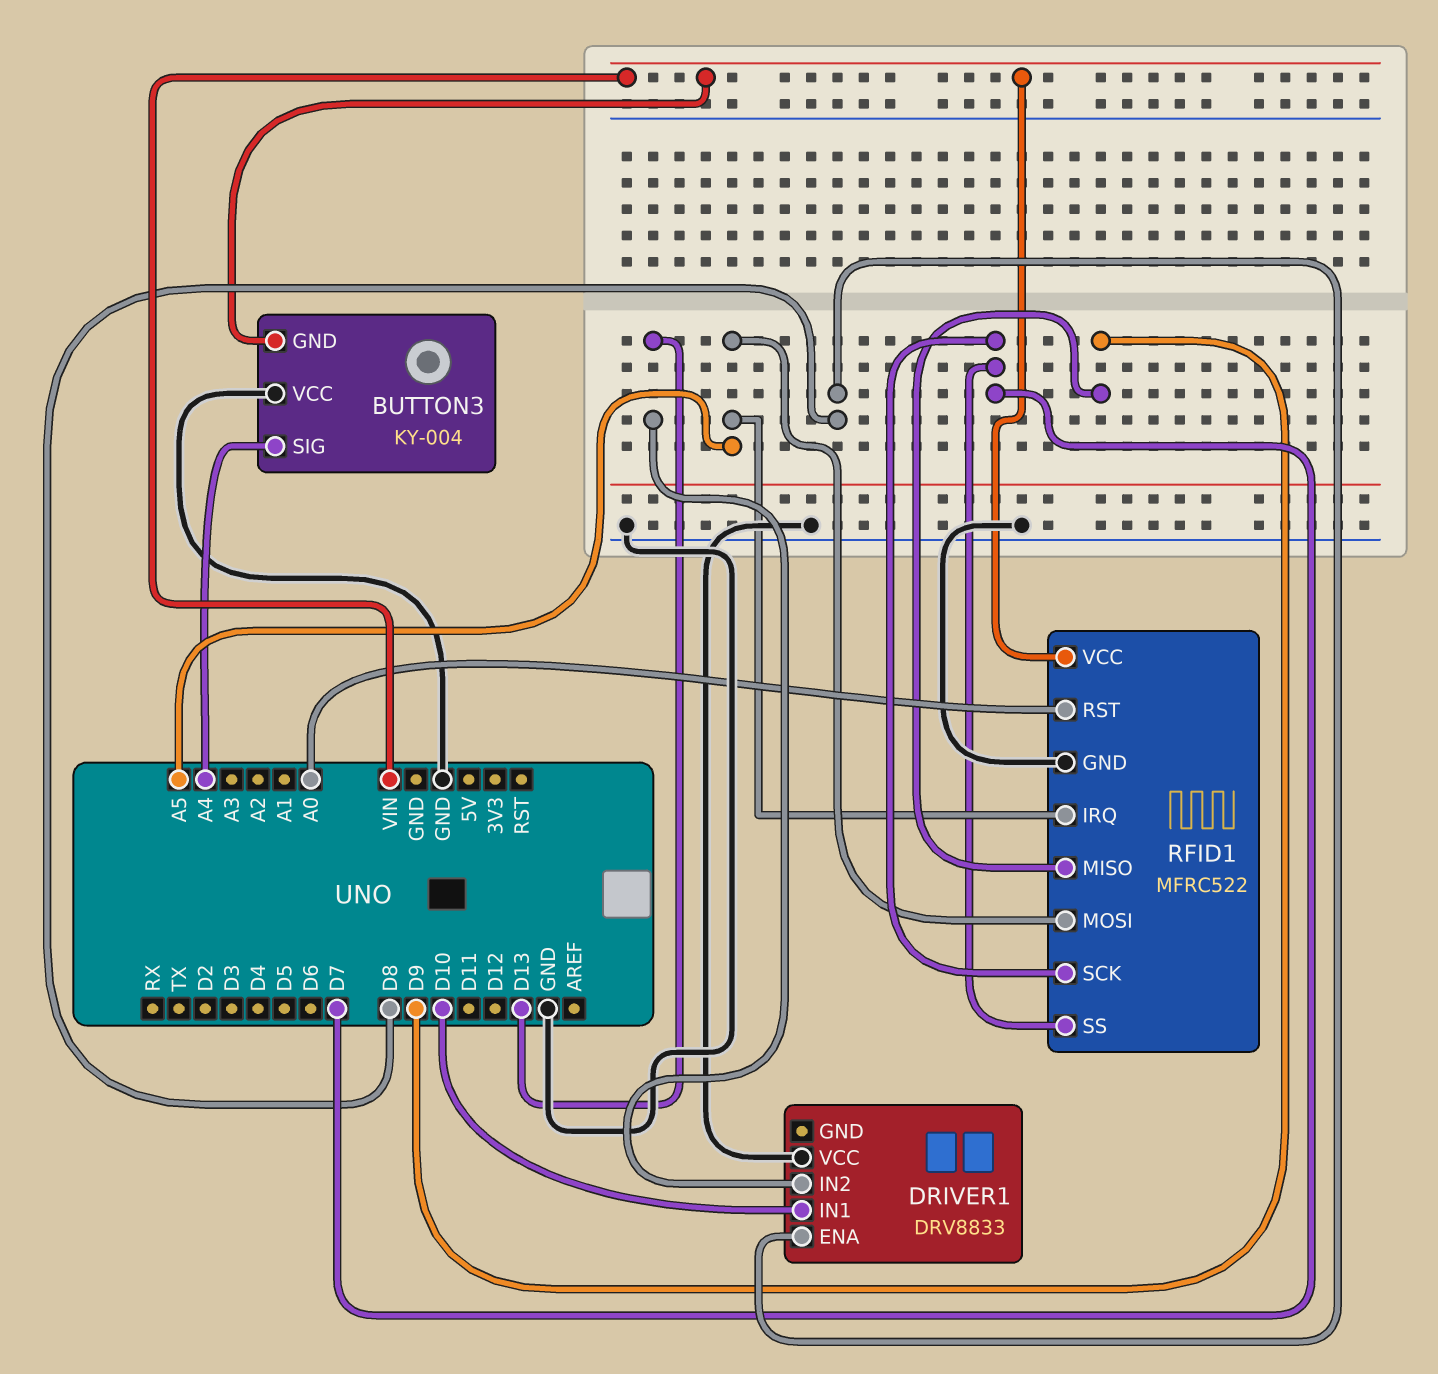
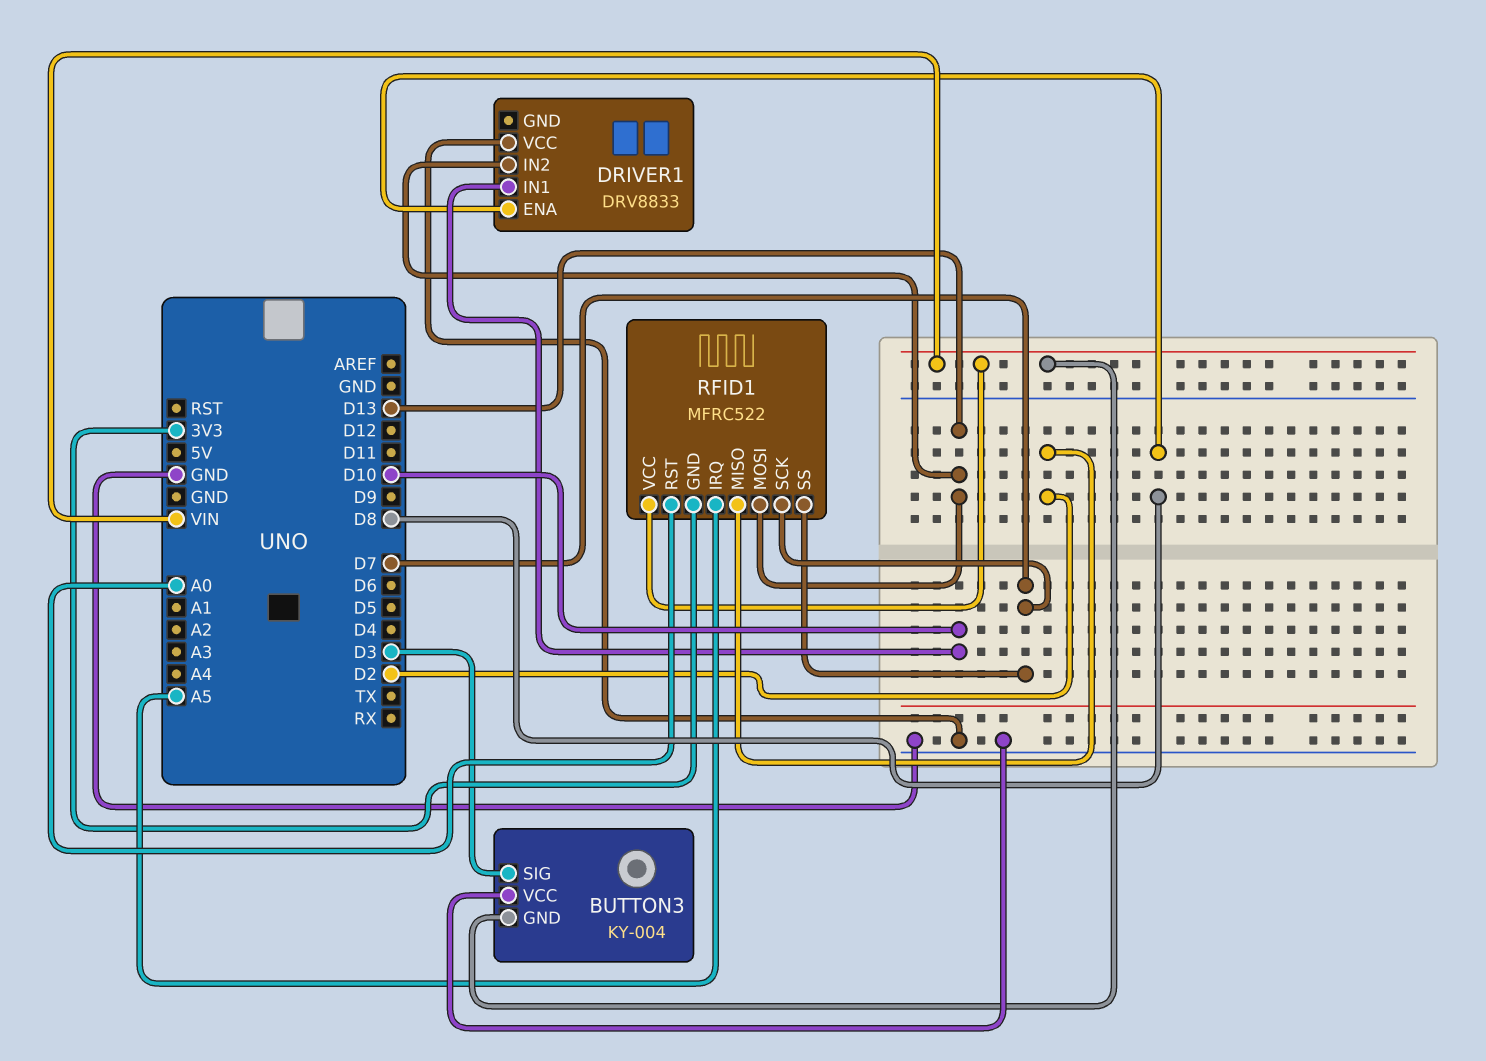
BUTTON3 pin SIG: A4 -> D3
RFID1 pin GND: GND -> 3V3
RFID1 pin MISO: D9 -> D2
RFID1 pin MOSI: A5 -> D13

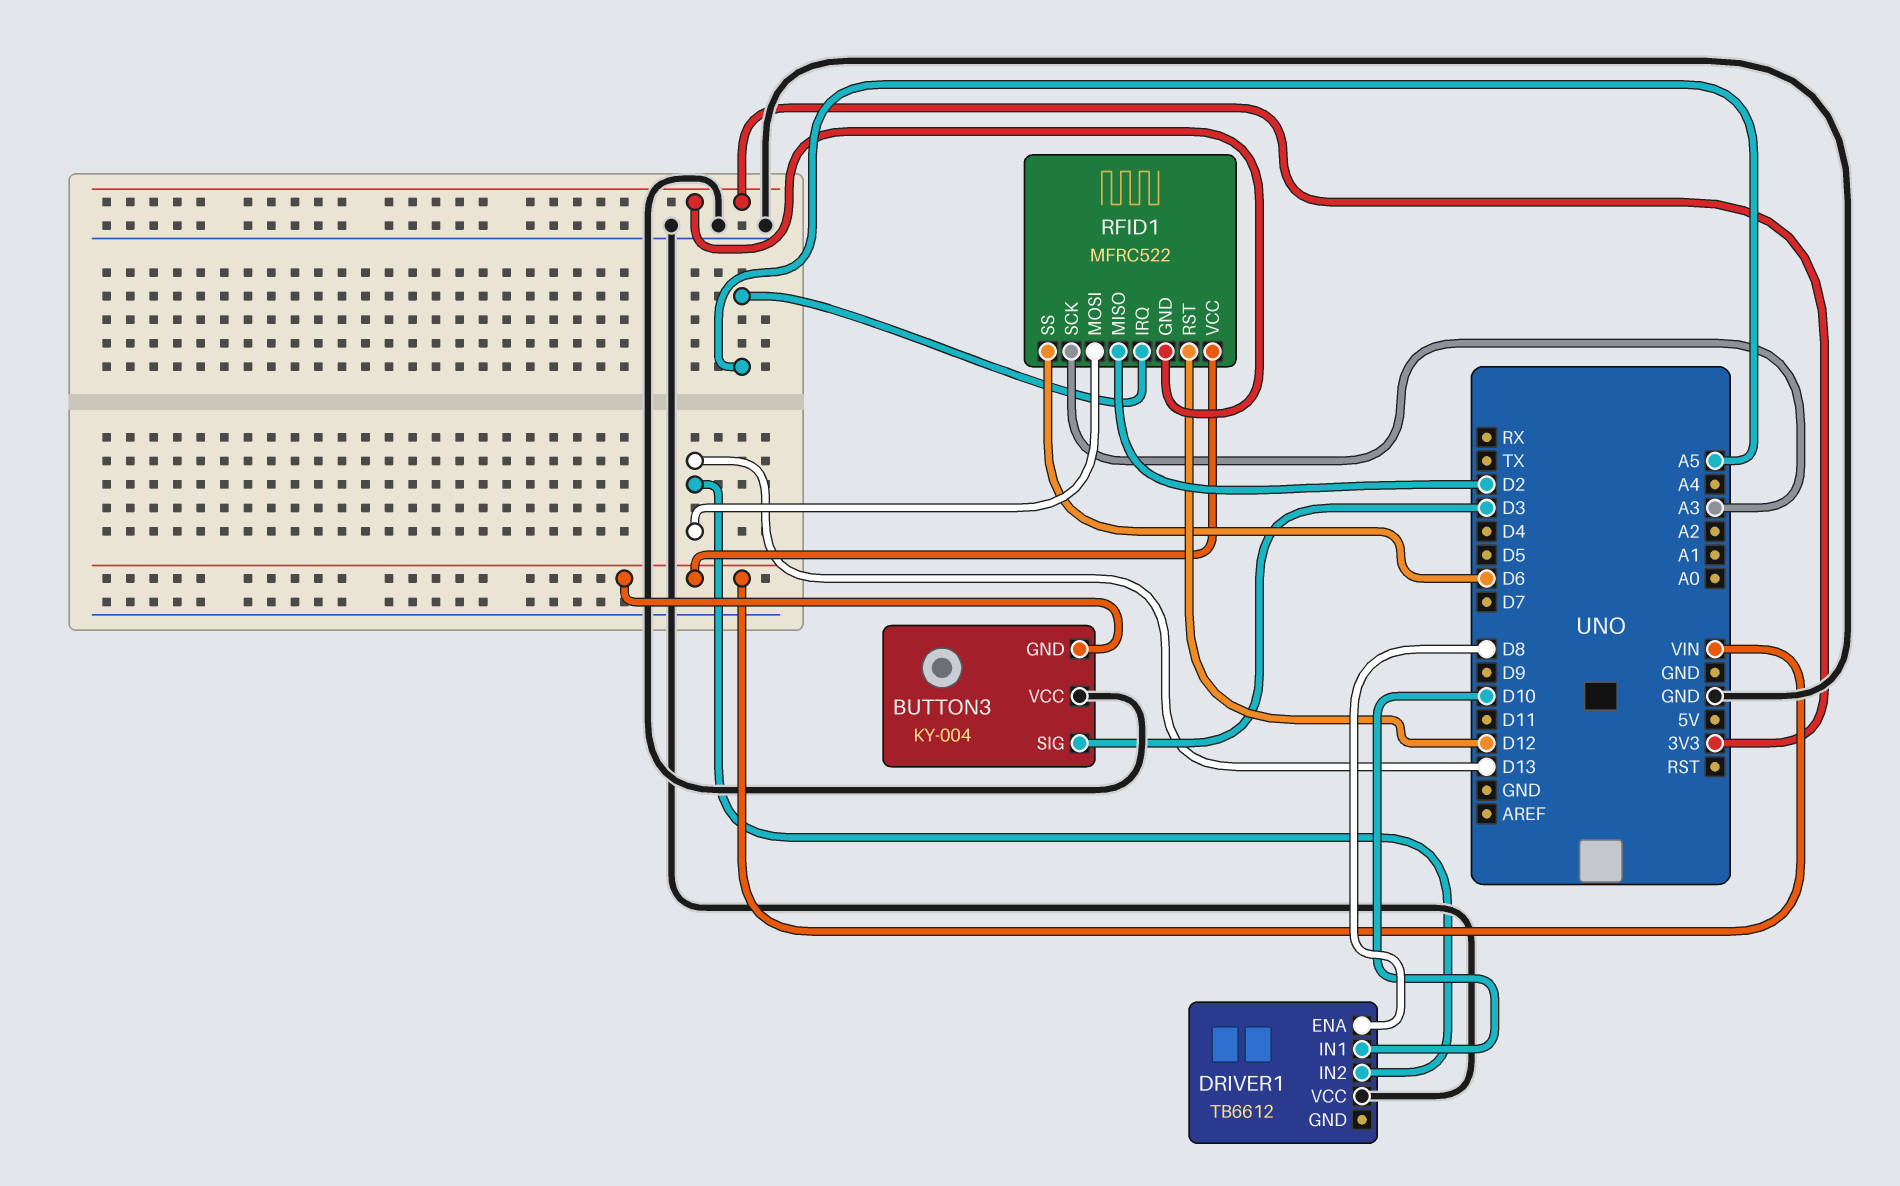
DRIVER1: DRV8833 -> TB6612
RFID1 pin RST: A0 -> D12
RFID1 pin SCK: D7 -> A3
RFID1 pin SS: D7 -> D6

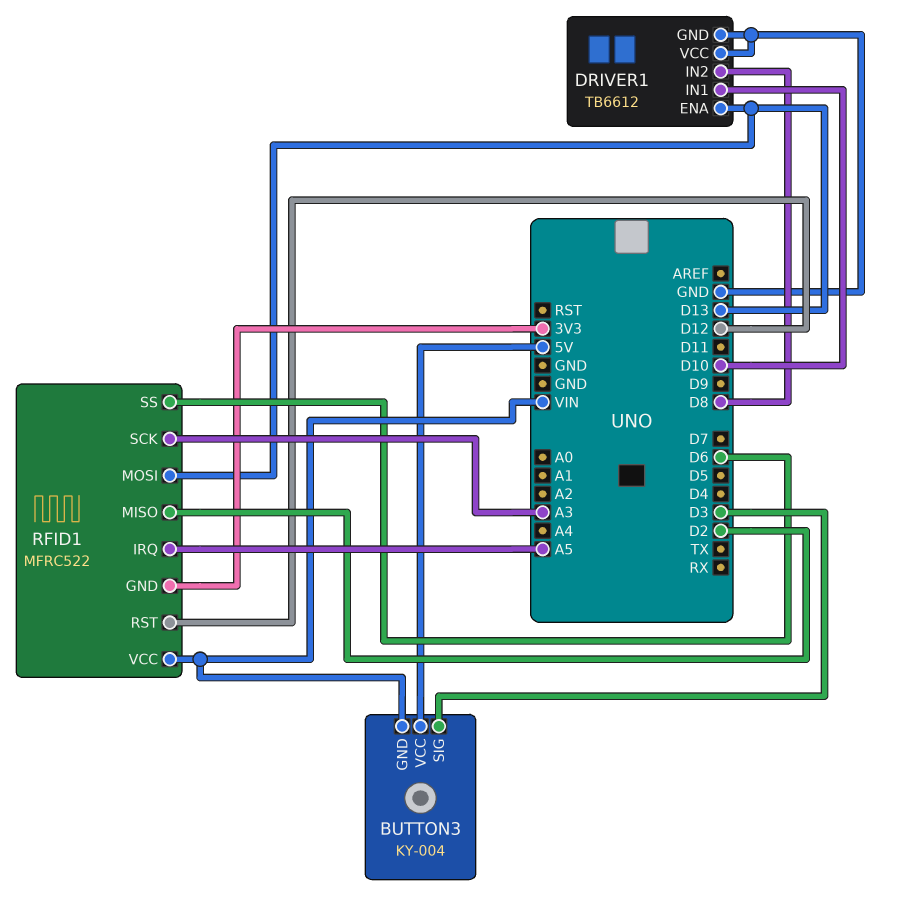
BUTTON3 pin VCC: GND -> 5V
DRIVER1 pin ENA: D8 -> D13
DRIVER1 pin GND: none -> GND
DRIVER1 pin IN2: D13 -> D8

